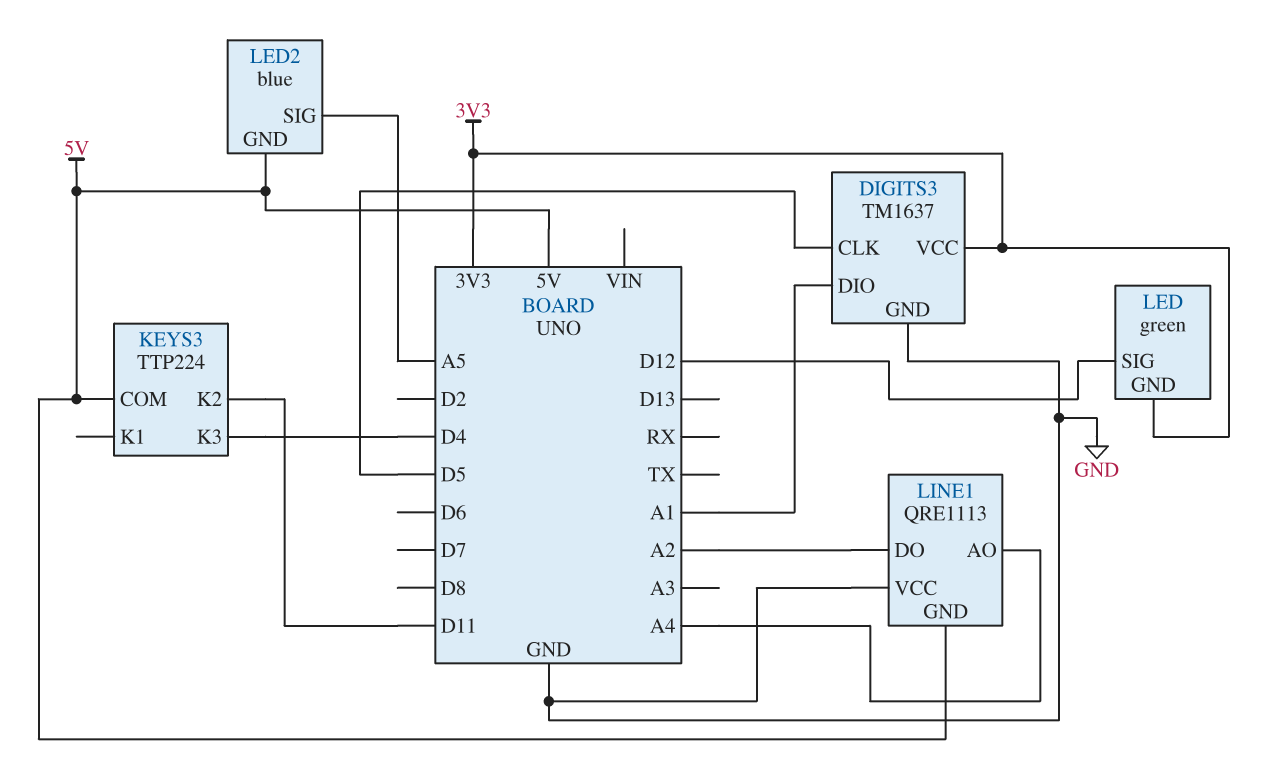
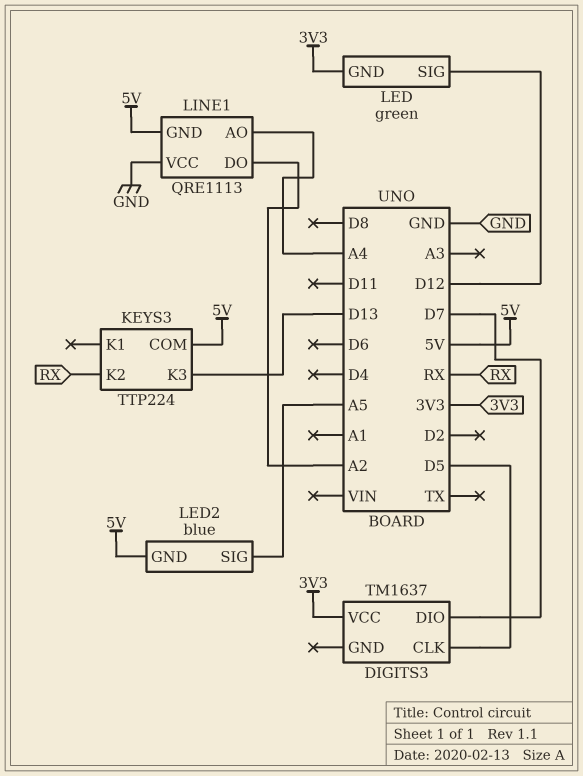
DIGITS3 pin DIO: A1 -> D7
DIGITS3 pin GND: GND -> none
KEYS3 pin K2: D11 -> RX
KEYS3 pin K3: D4 -> D13

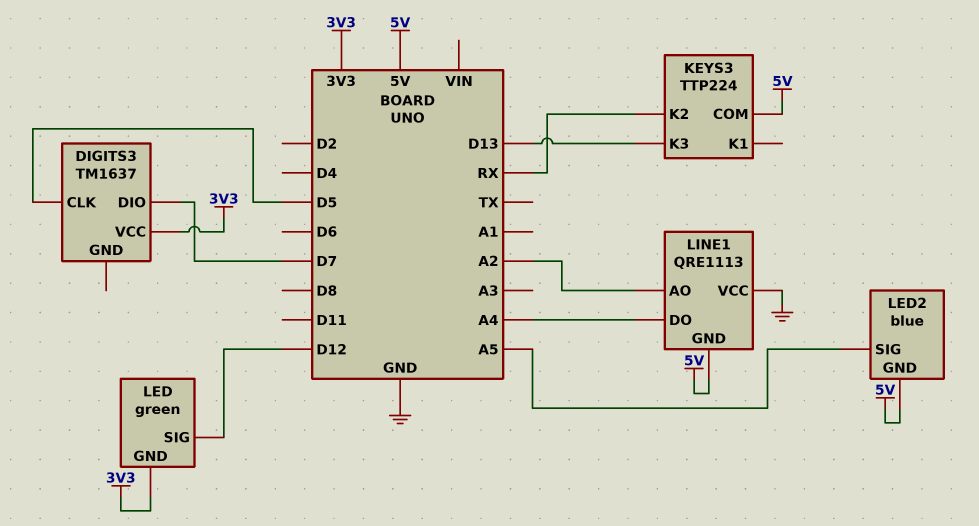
LINE1 pin AO: A4 -> A2
LINE1 pin DO: A2 -> A4

